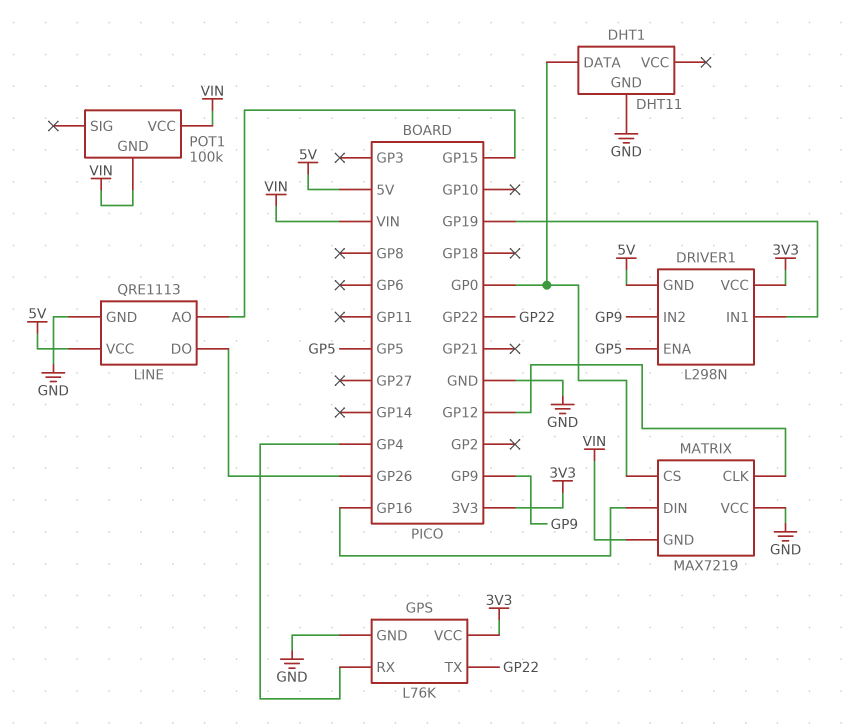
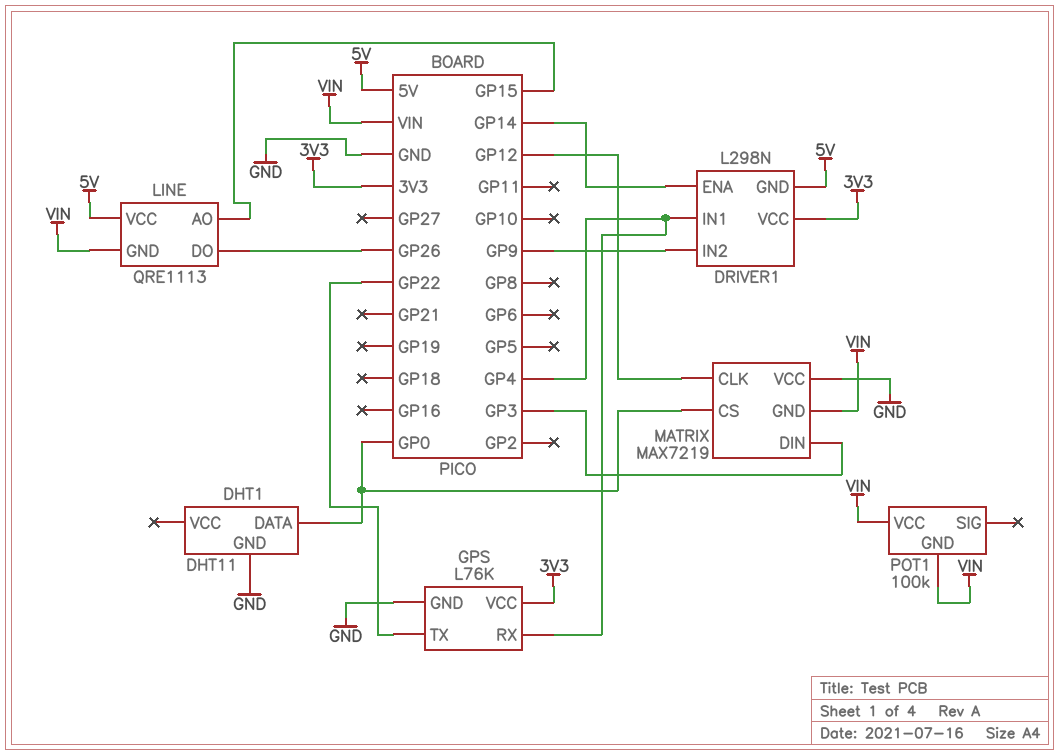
DRIVER1 pin ENA: GP5 -> GP14
DRIVER1 pin IN1: GP19 -> GP4
LINE pin GND: GND -> VIN
MATRIX pin DIN: GP16 -> GP3

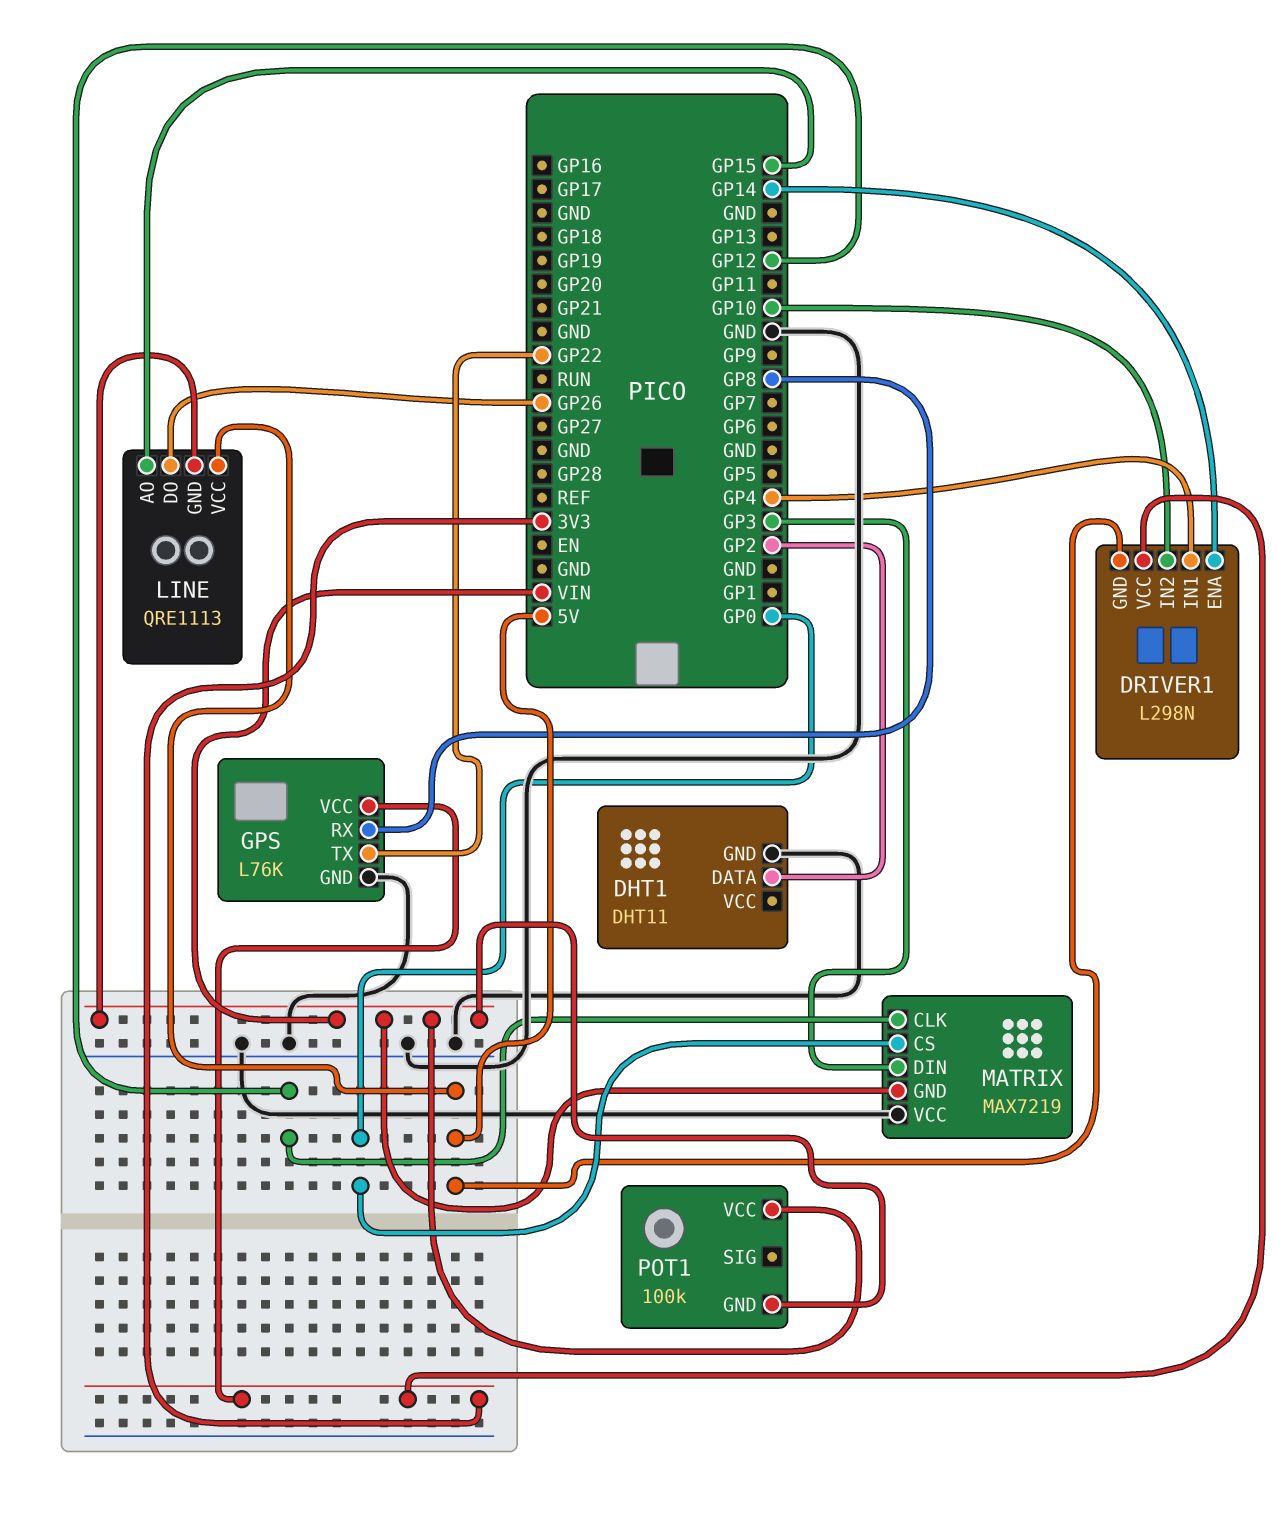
DHT1 pin DATA: GP0 -> GP2
DRIVER1 pin IN2: GP9 -> GP10
GPS pin RX: GP4 -> GP8

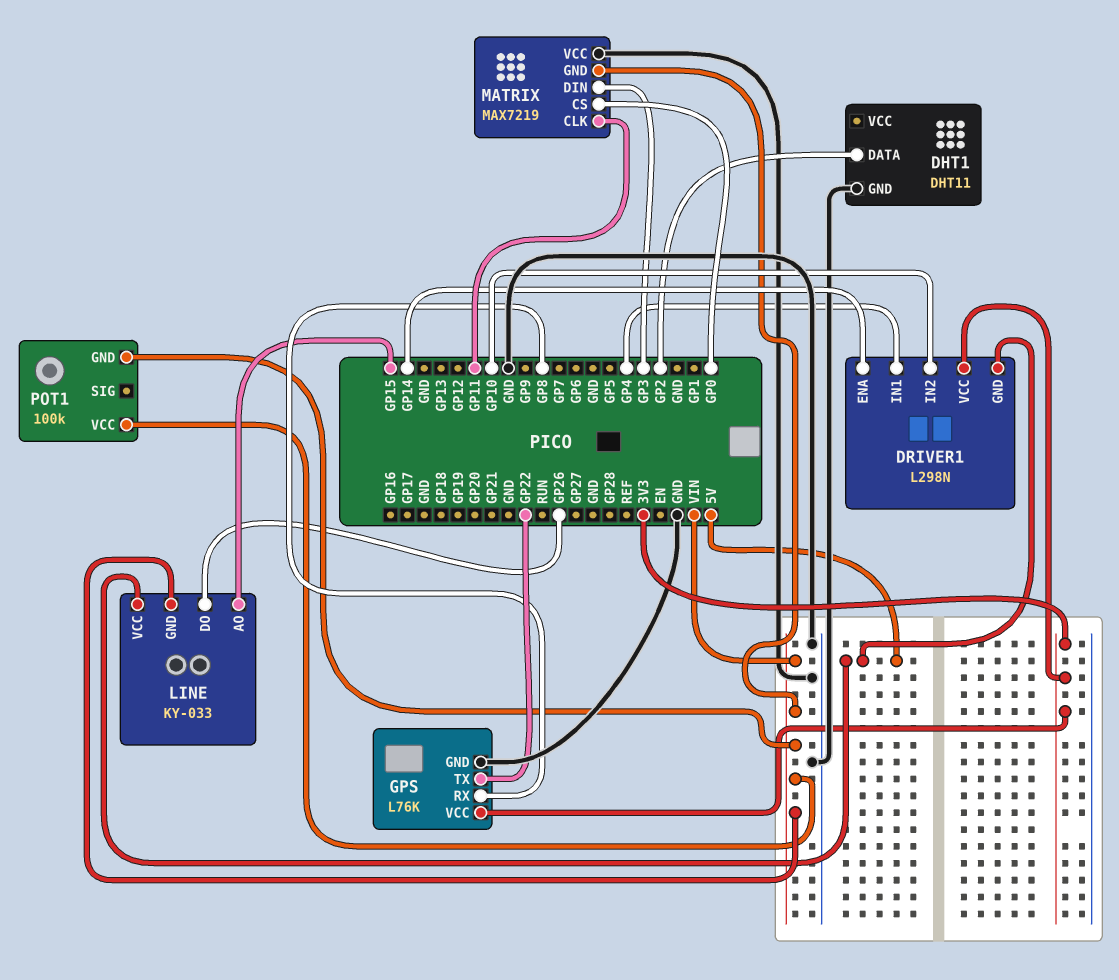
LINE: QRE1113 -> KY-033
MATRIX pin CLK: GP12 -> GP11

